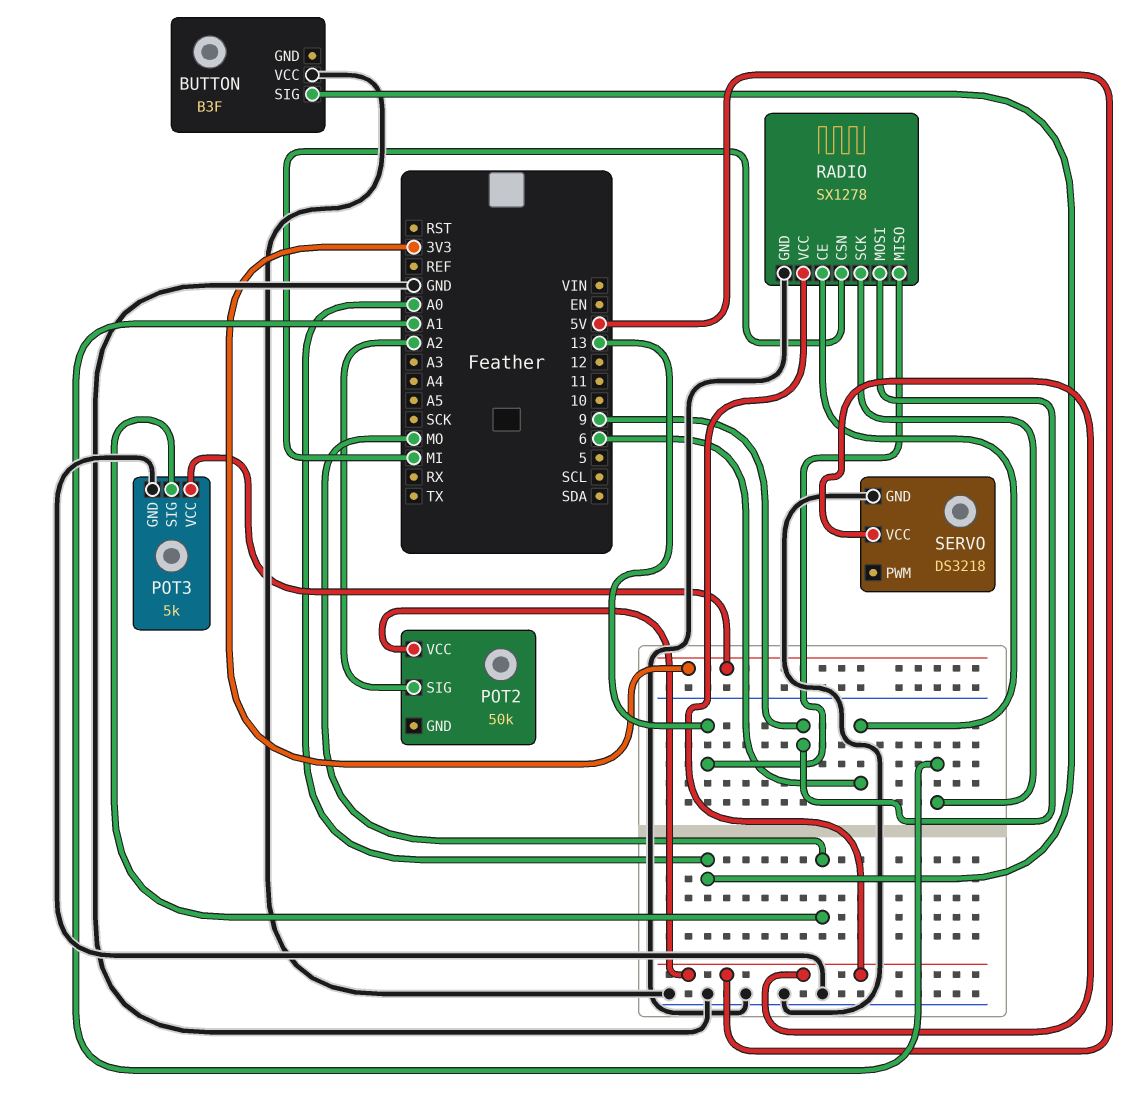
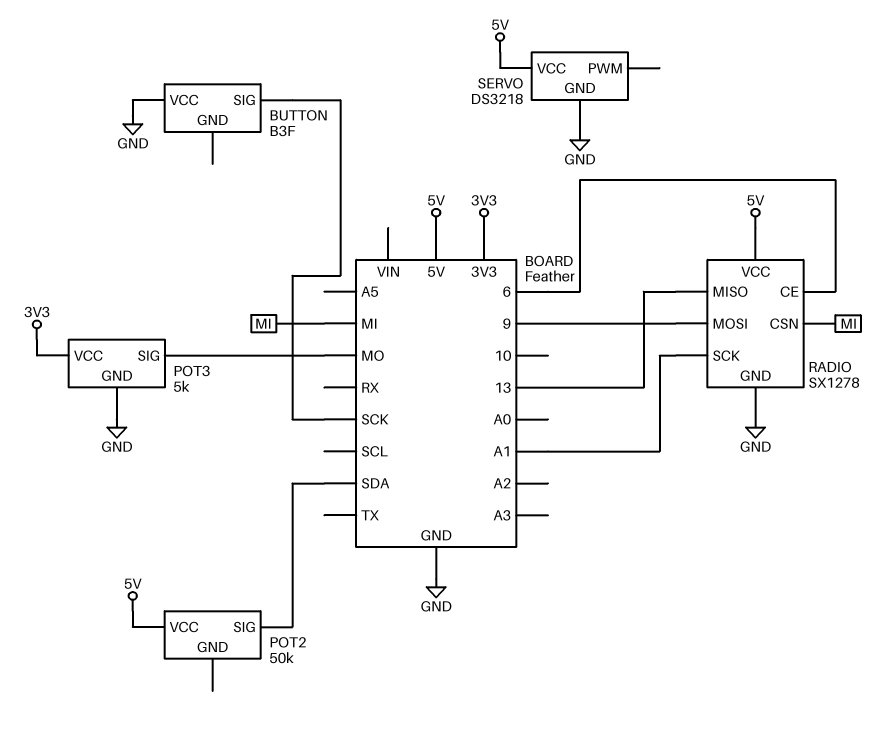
BUTTON pin SIG: A0 -> SCK
POT2 pin SIG: A2 -> SDA

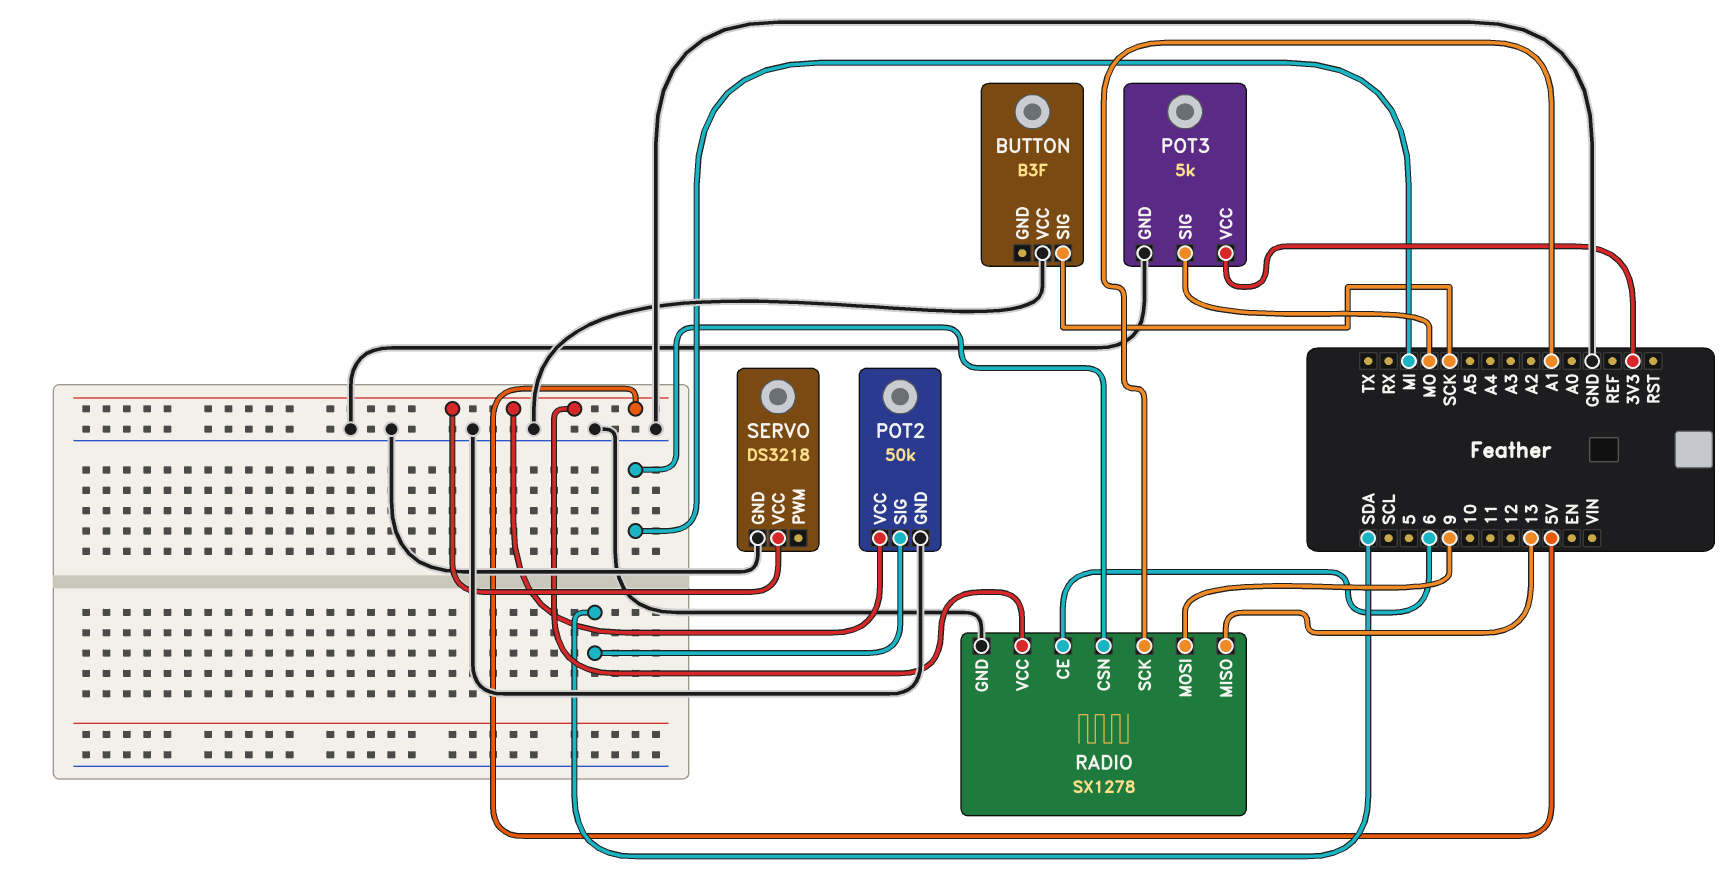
POT2 pin GND: none -> GND

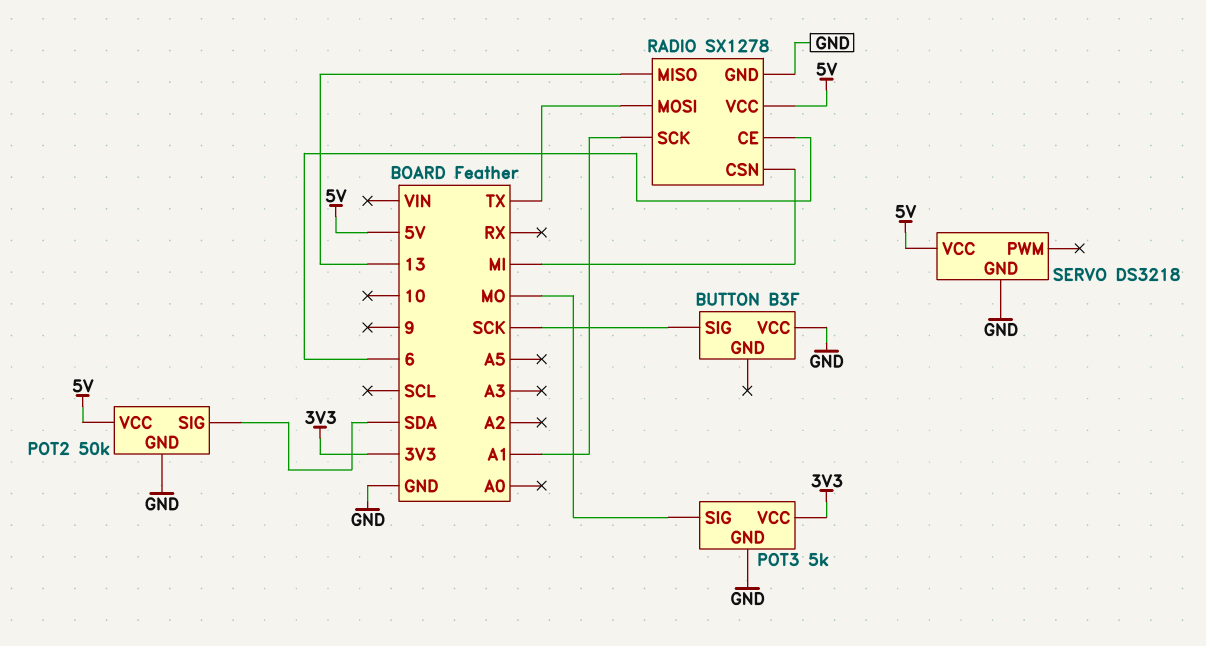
RADIO pin MOSI: 9 -> TX

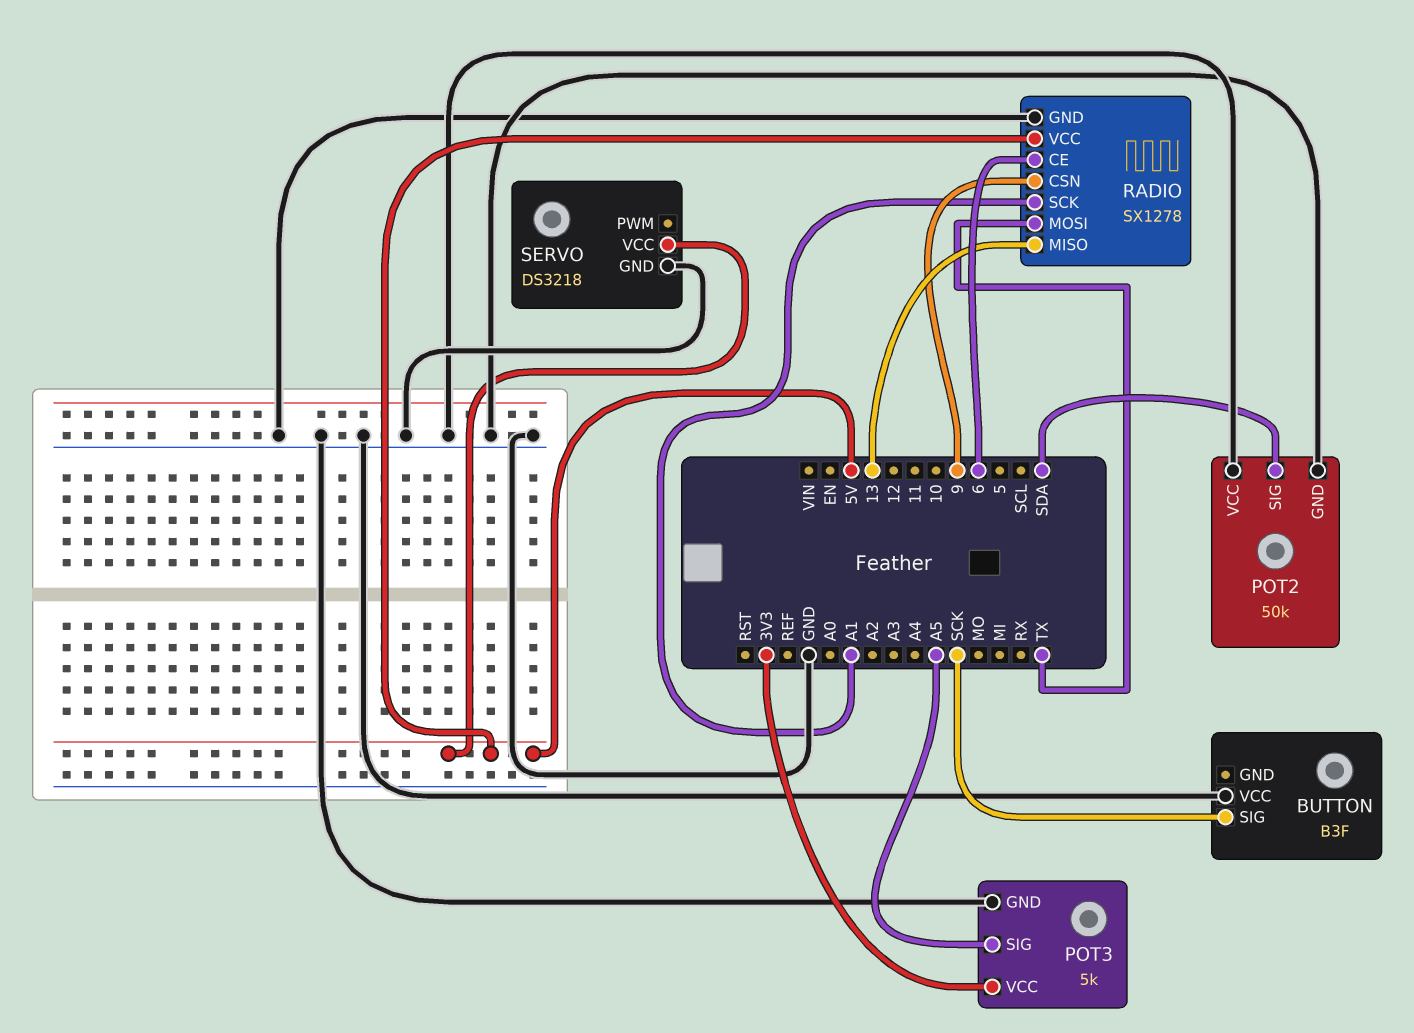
POT2 pin VCC: 5V -> GND
POT3 pin SIG: MO -> A5
RADIO pin CSN: MI -> 9

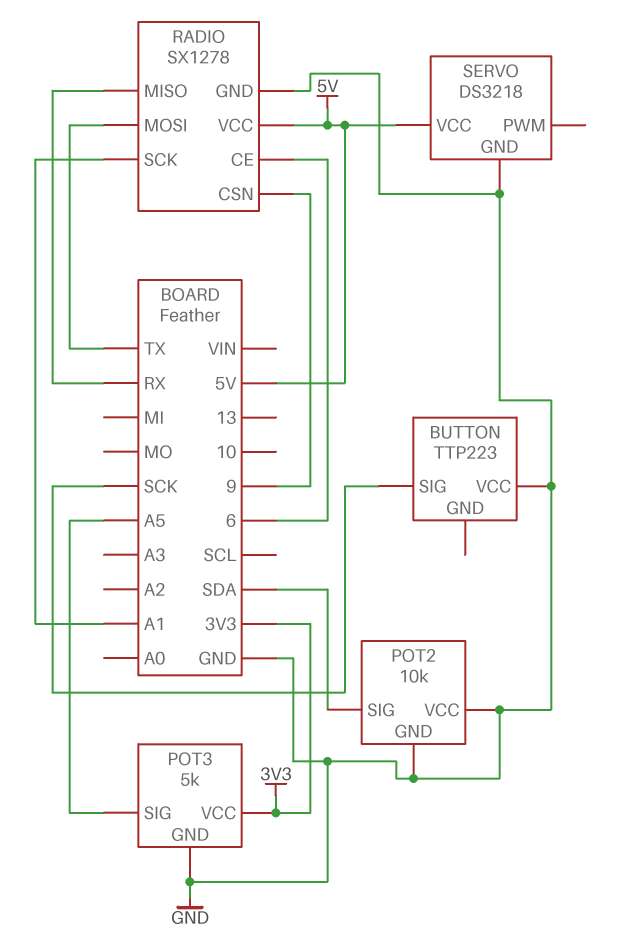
BUTTON: B3F -> TTP223
POT2: 50k -> 10k
RADIO pin MISO: 13 -> RX

